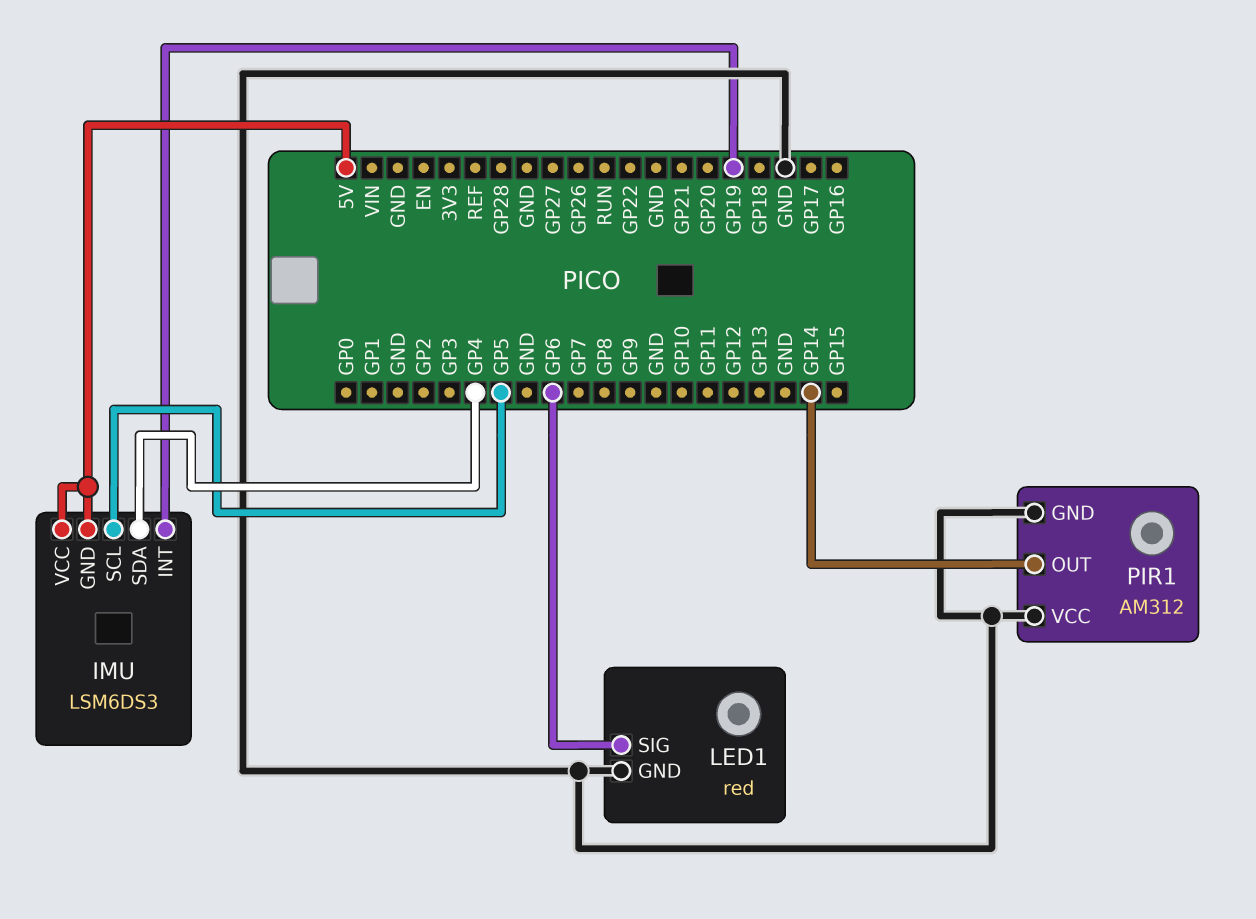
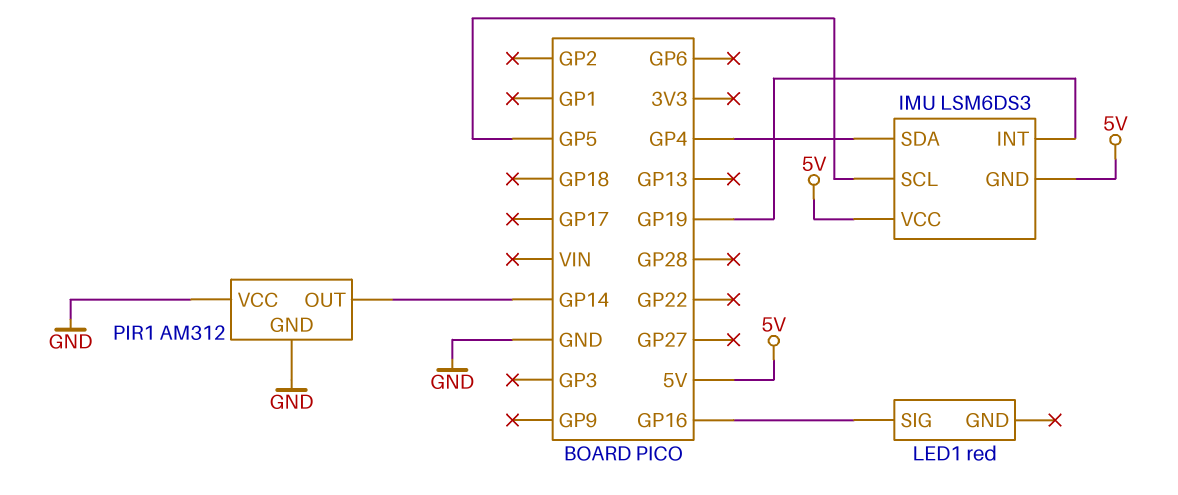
LED1 pin GND: GND -> none
LED1 pin SIG: GP6 -> GP16

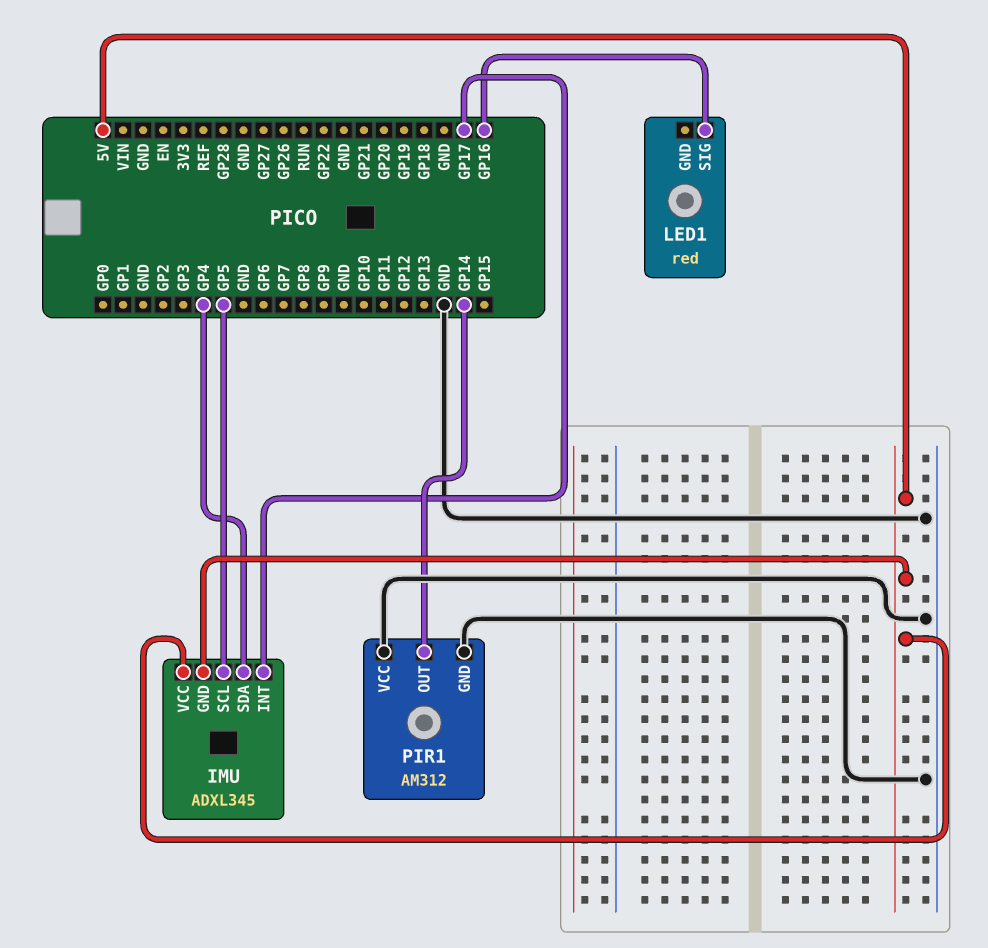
IMU: LSM6DS3 -> ADXL345
IMU pin INT: GP19 -> GP17

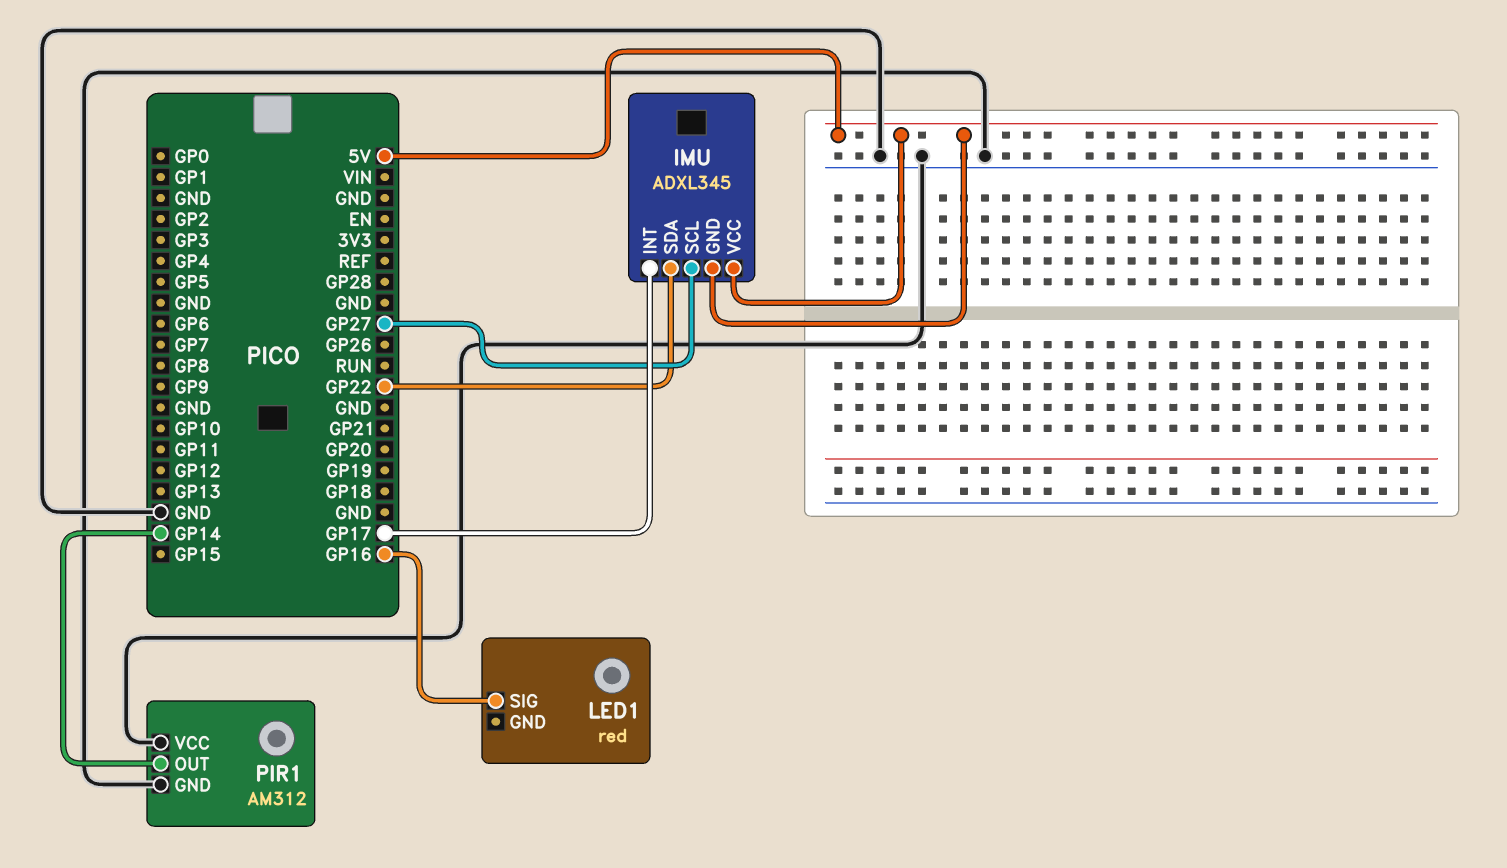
IMU pin SCL: GP5 -> GP27
IMU pin SDA: GP4 -> GP22

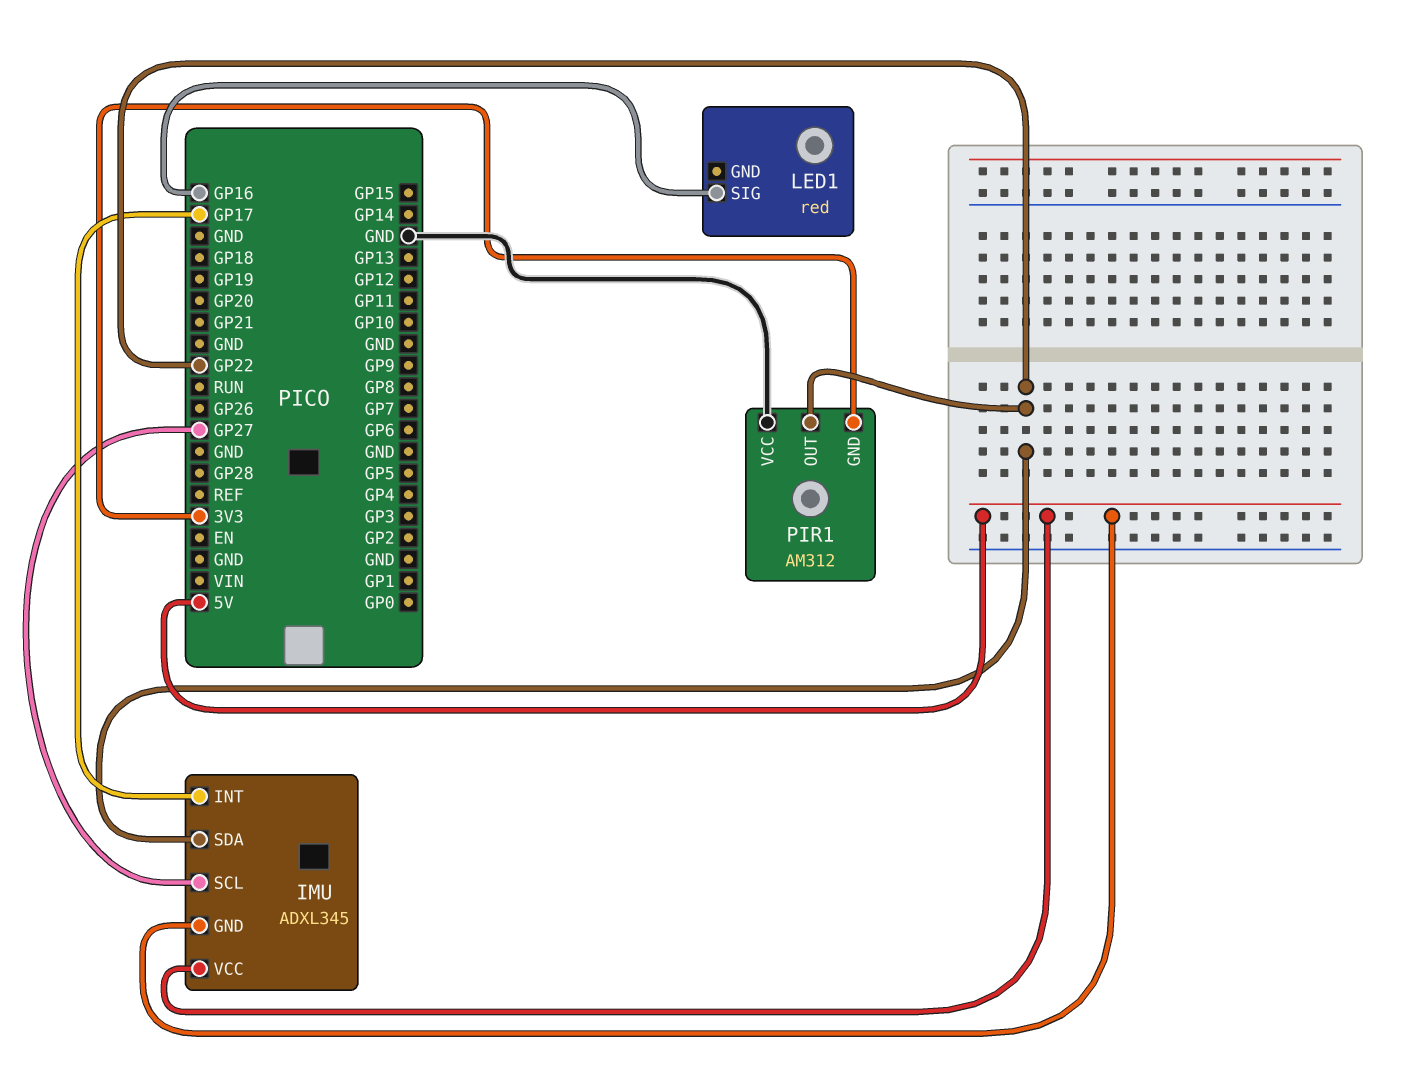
PIR1 pin GND: GND -> 3V3
PIR1 pin OUT: GP14 -> GP22

